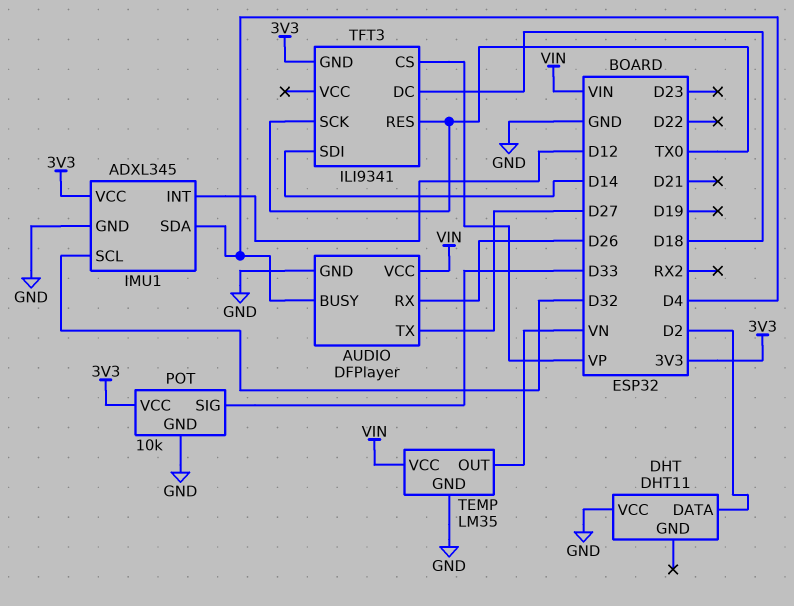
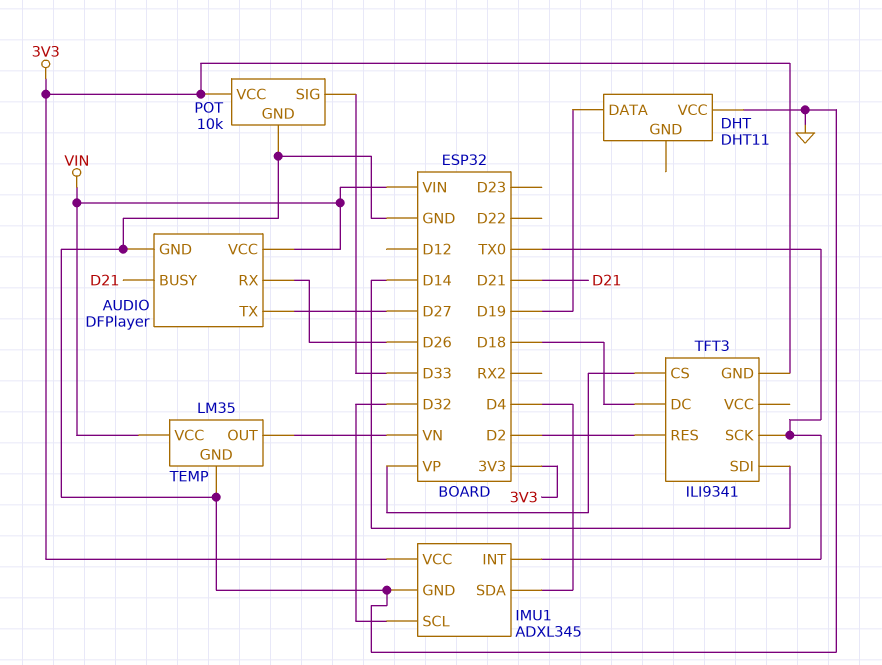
AUDIO pin BUSY: D4 -> D21
DHT pin DATA: D2 -> D19
IMU1 pin INT: D12 -> TX0
TFT3 pin RES: TX0 -> D2

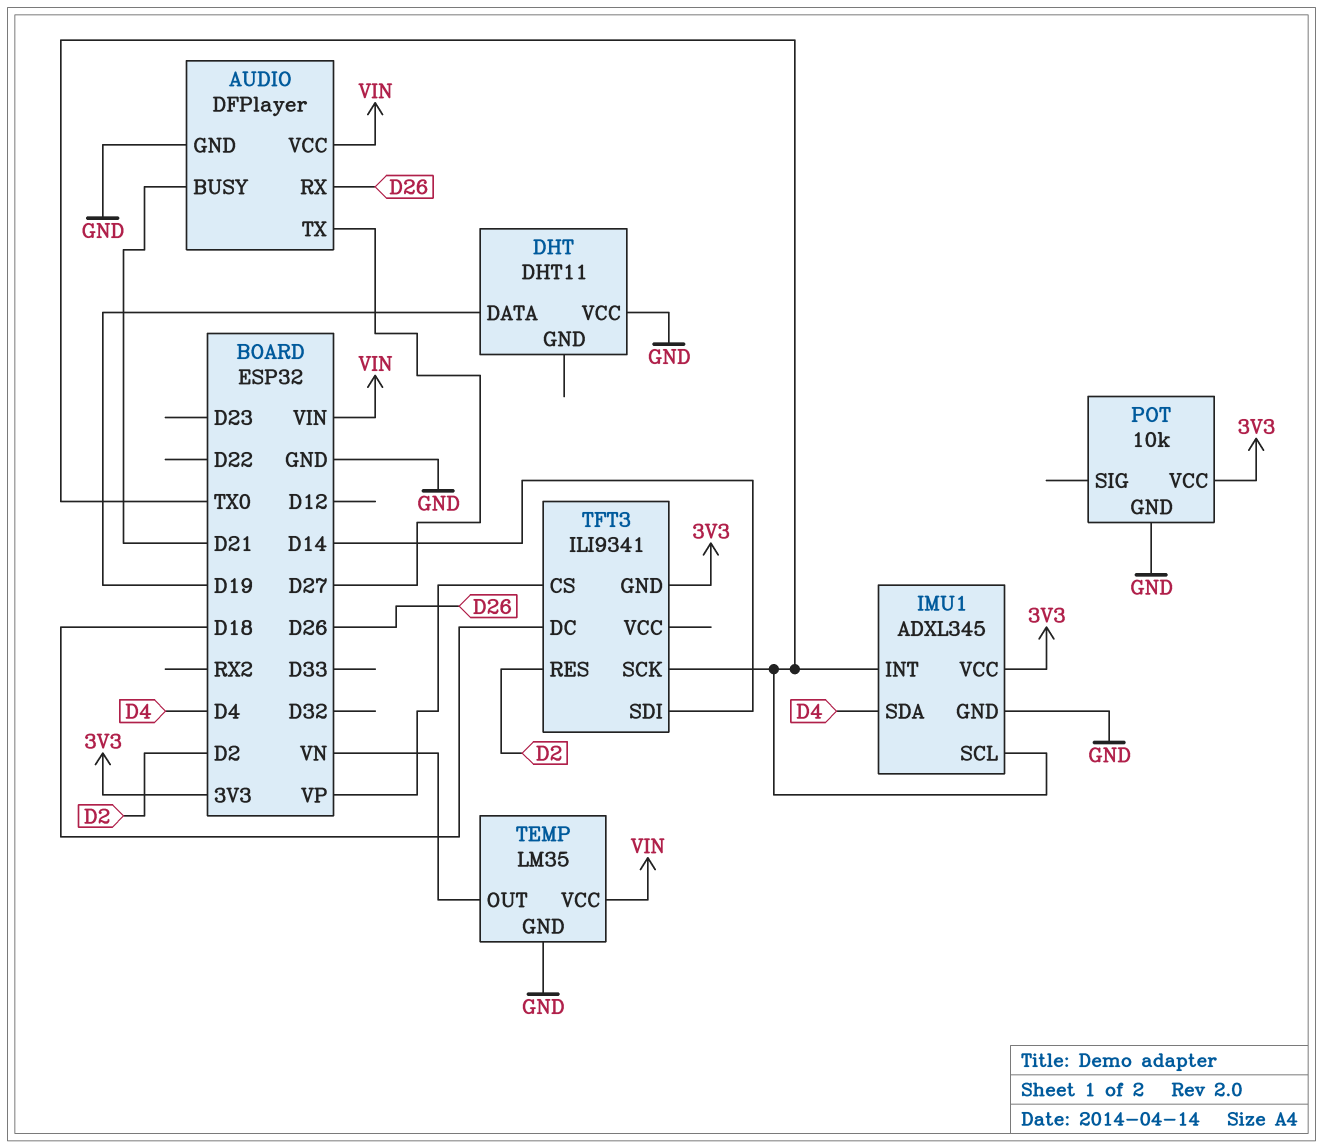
IMU1 pin SCL: D32 -> TX0
POT pin SIG: D33 -> none

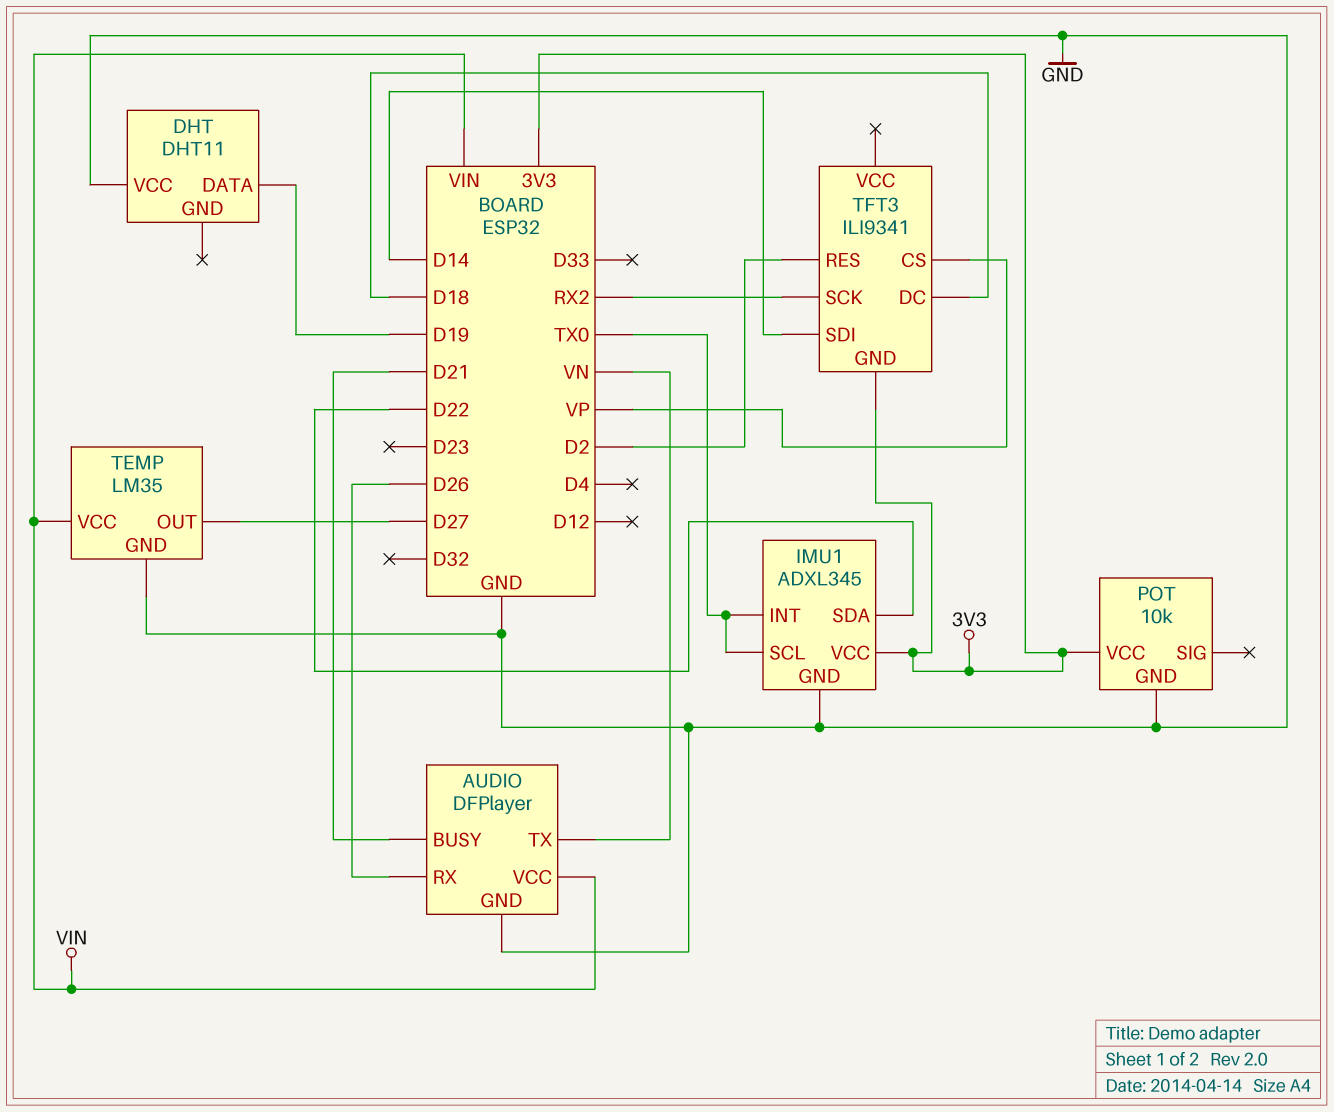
AUDIO pin TX: D27 -> VN
IMU1 pin SDA: D4 -> D22
TEMP pin OUT: VN -> D27
TFT3 pin SCK: TX0 -> RX2

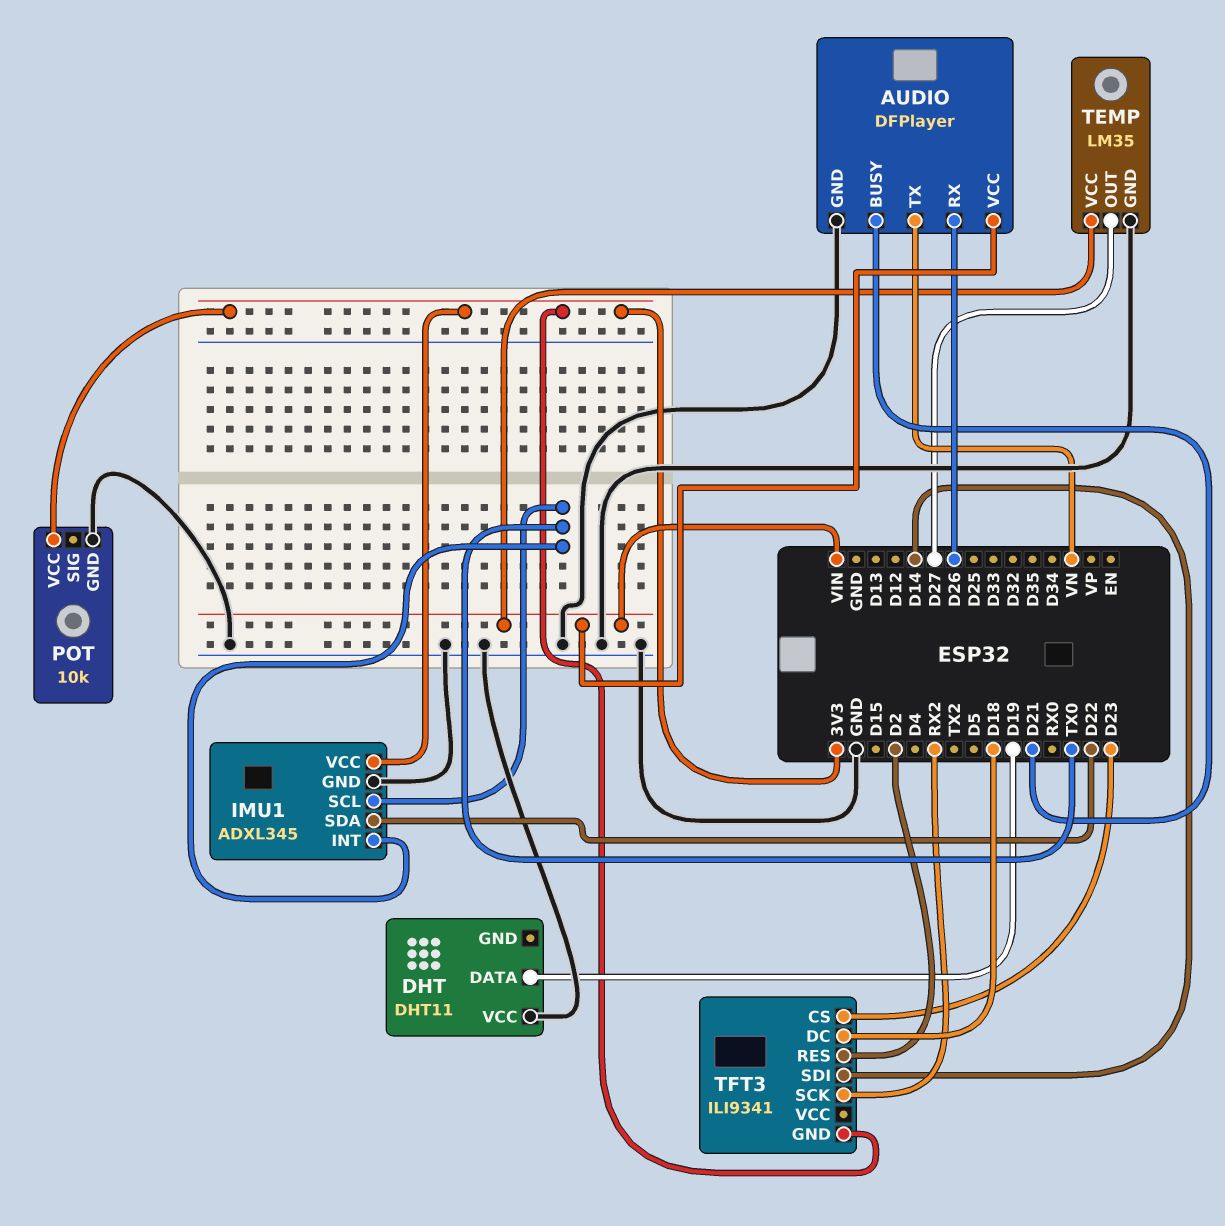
TFT3 pin CS: VP -> D23

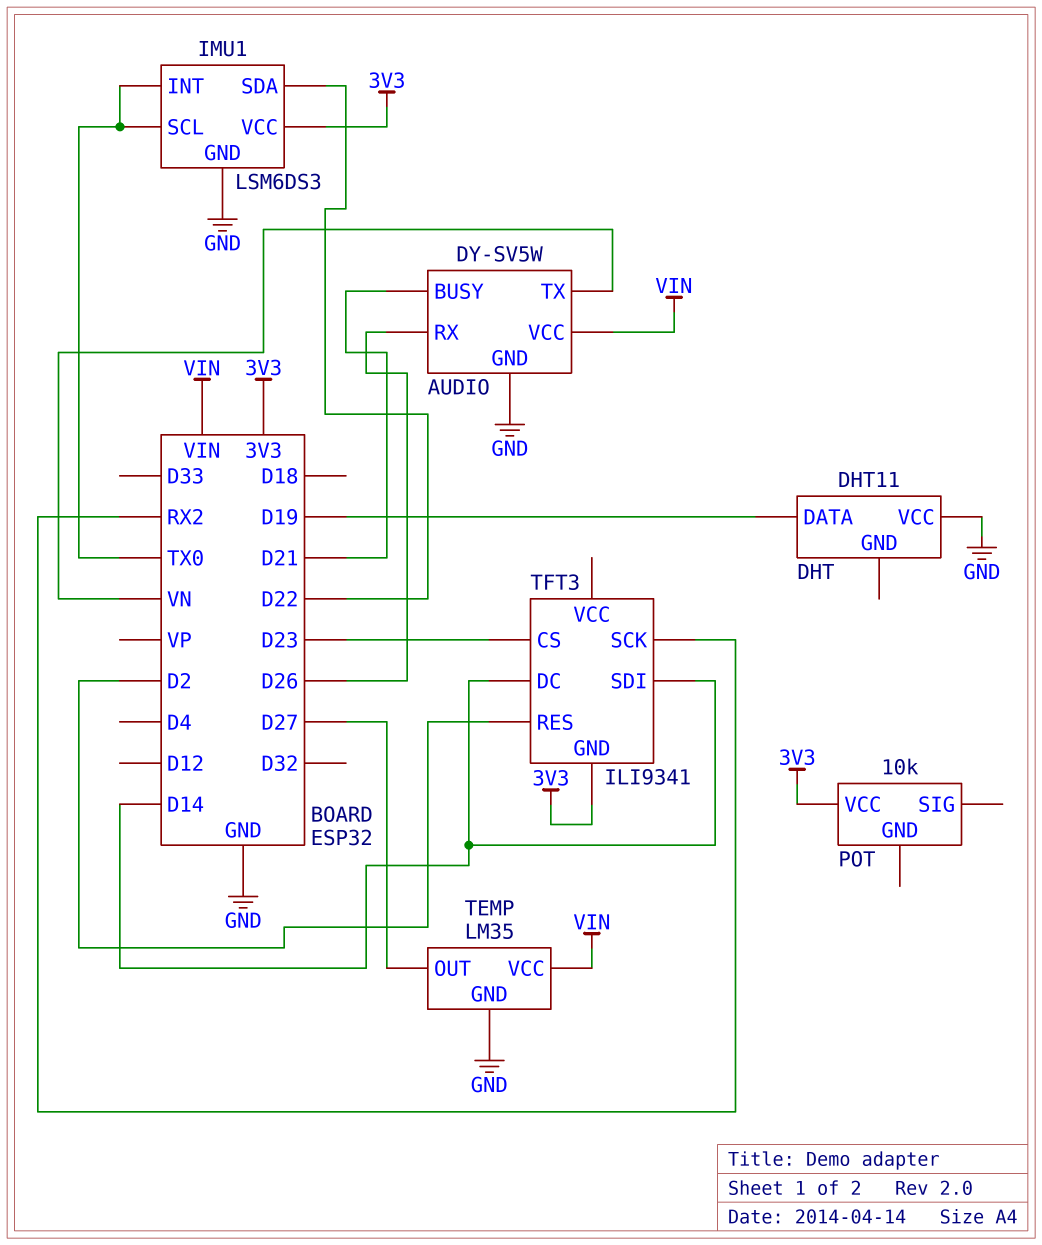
AUDIO: DFPlayer -> DY-SV5W
IMU1: ADXL345 -> LSM6DS3
POT pin GND: GND -> none
TFT3 pin DC: D18 -> D14

